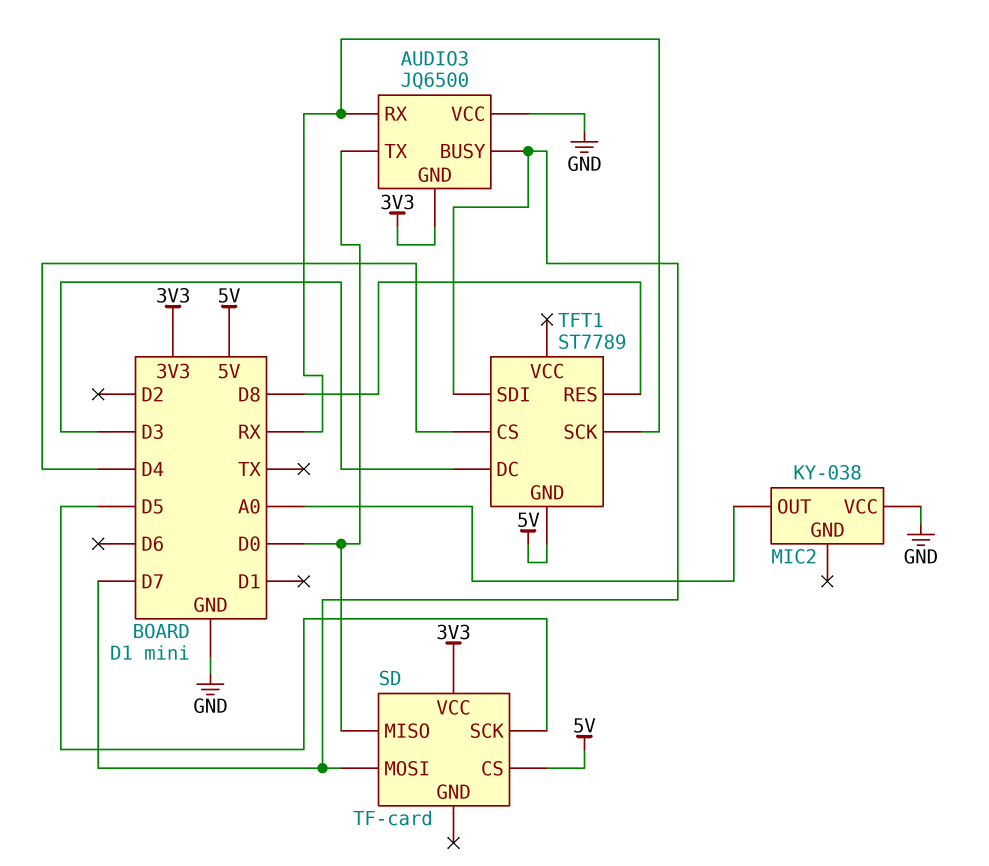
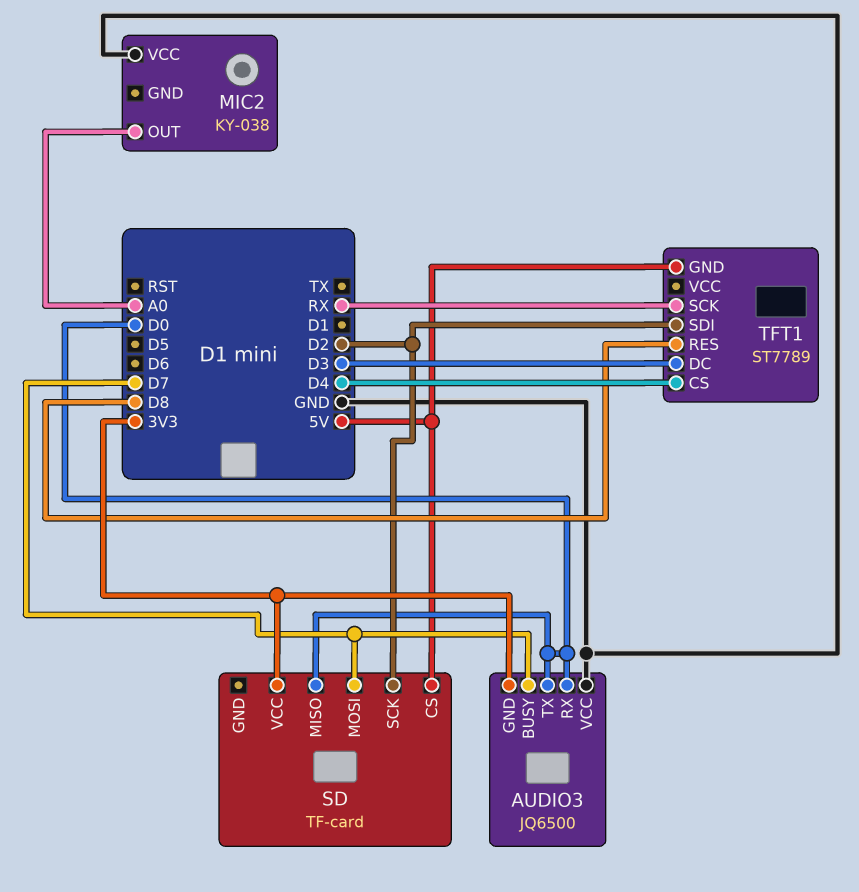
AUDIO3 pin RX: RX -> D0
SD pin SCK: D5 -> D2
TFT1 pin SDI: D7 -> D2

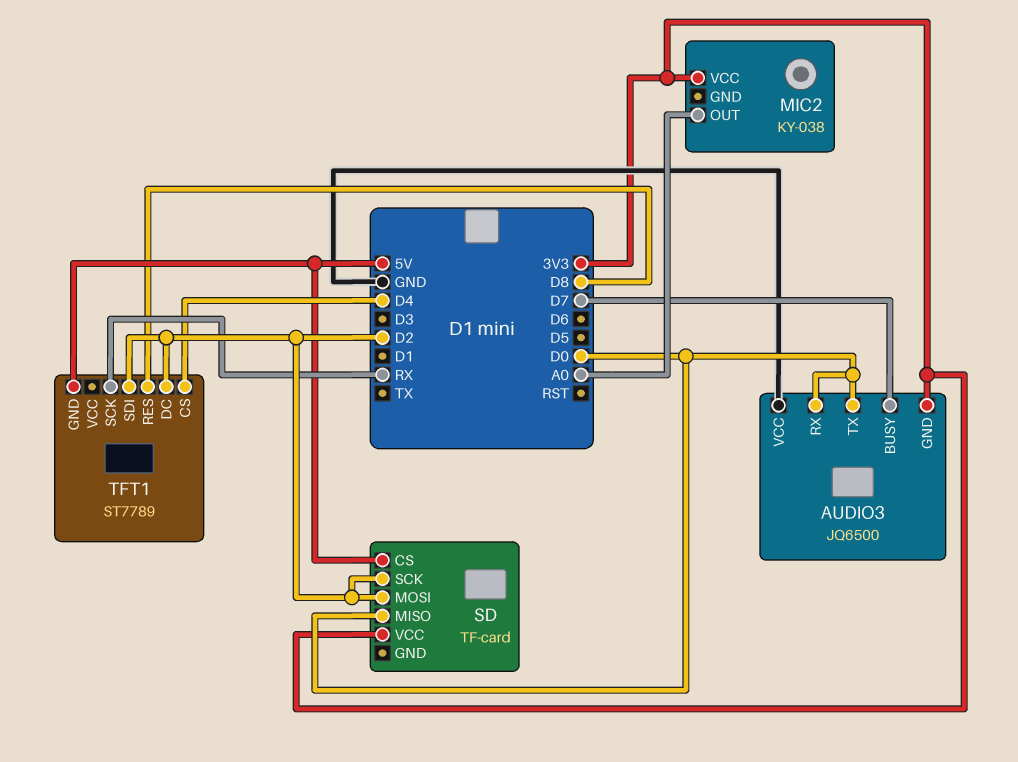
MIC2 pin VCC: GND -> 3V3
SD pin MOSI: D7 -> D2
TFT1 pin DC: D3 -> D2

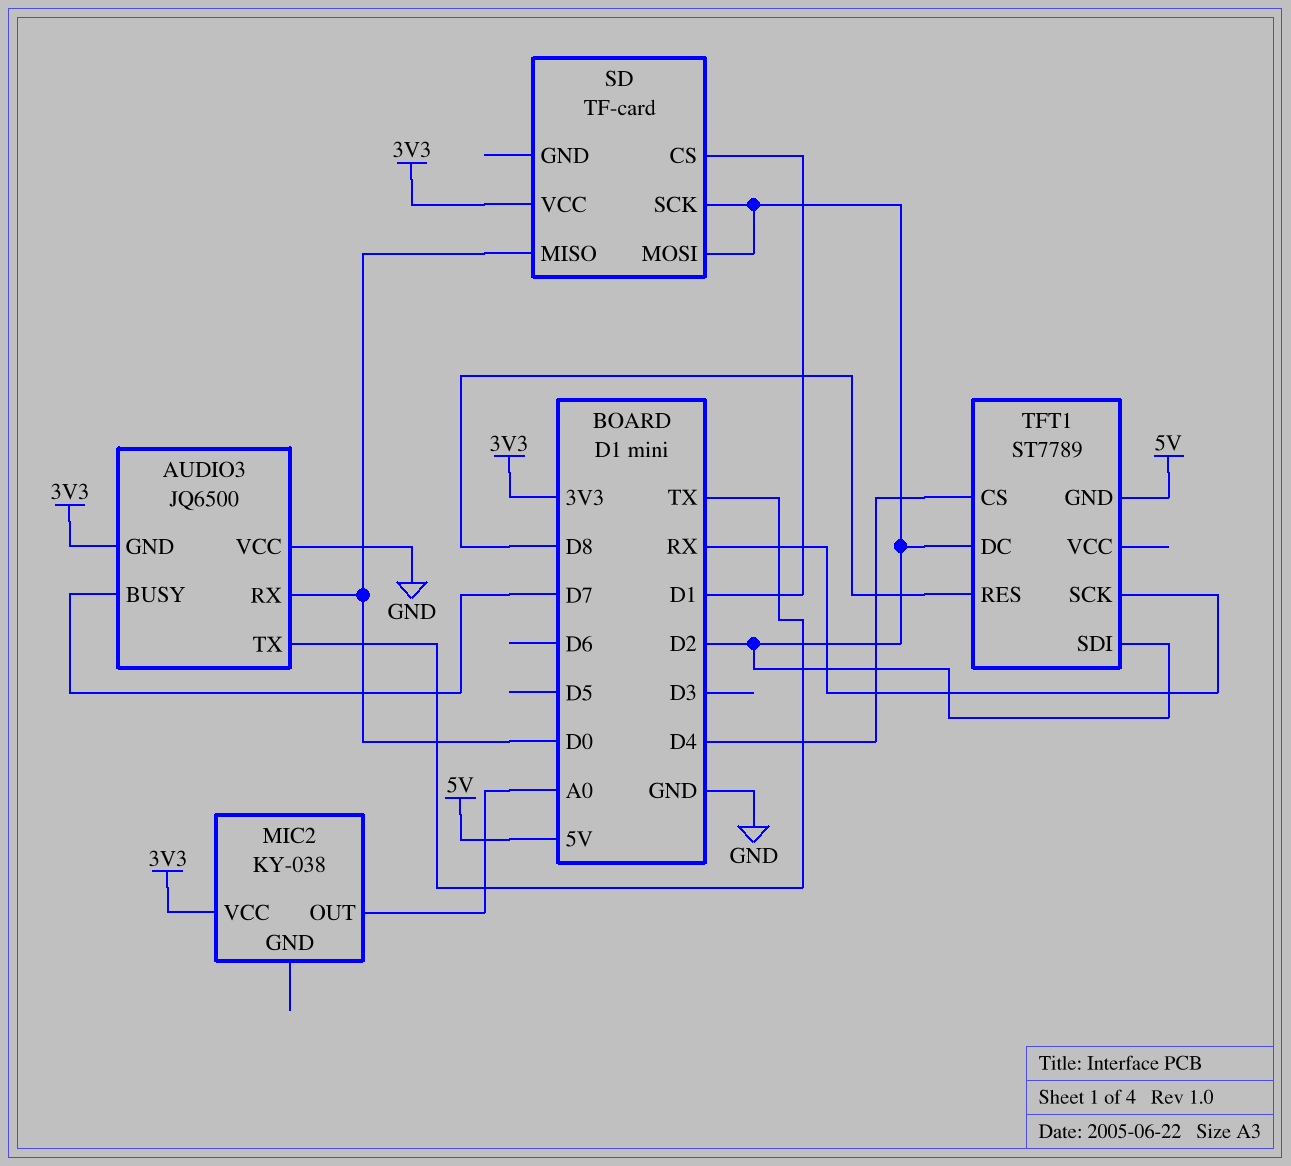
AUDIO3 pin TX: D0 -> TX
SD pin CS: 5V -> D1

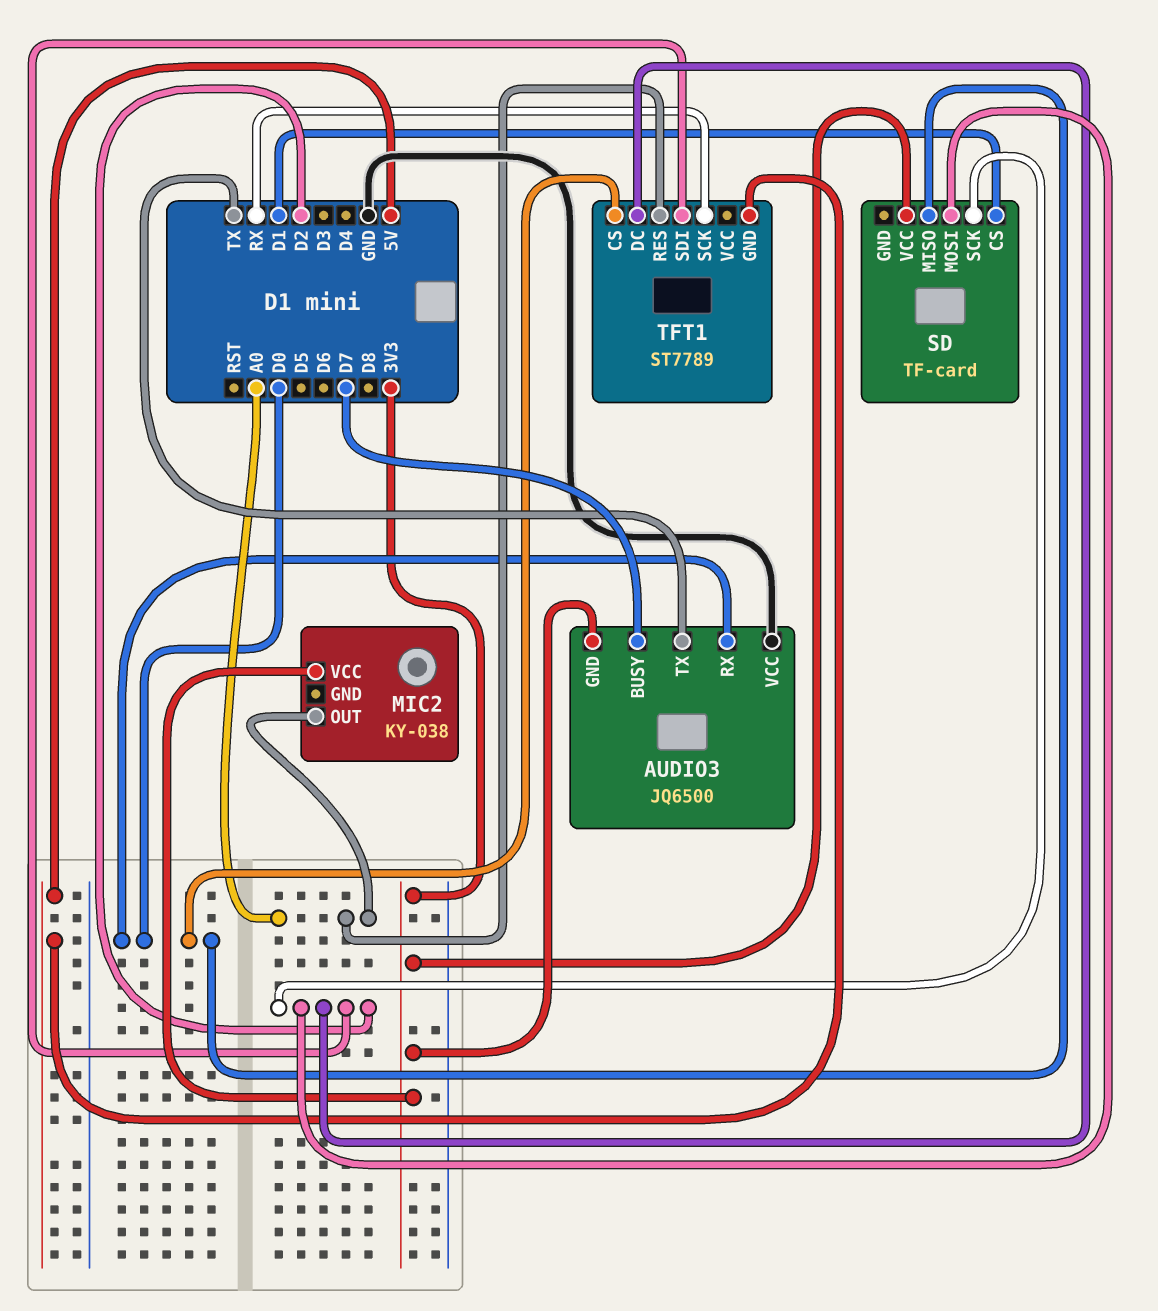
TFT1 pin CS: D4 -> D0
TFT1 pin RES: D8 -> A0

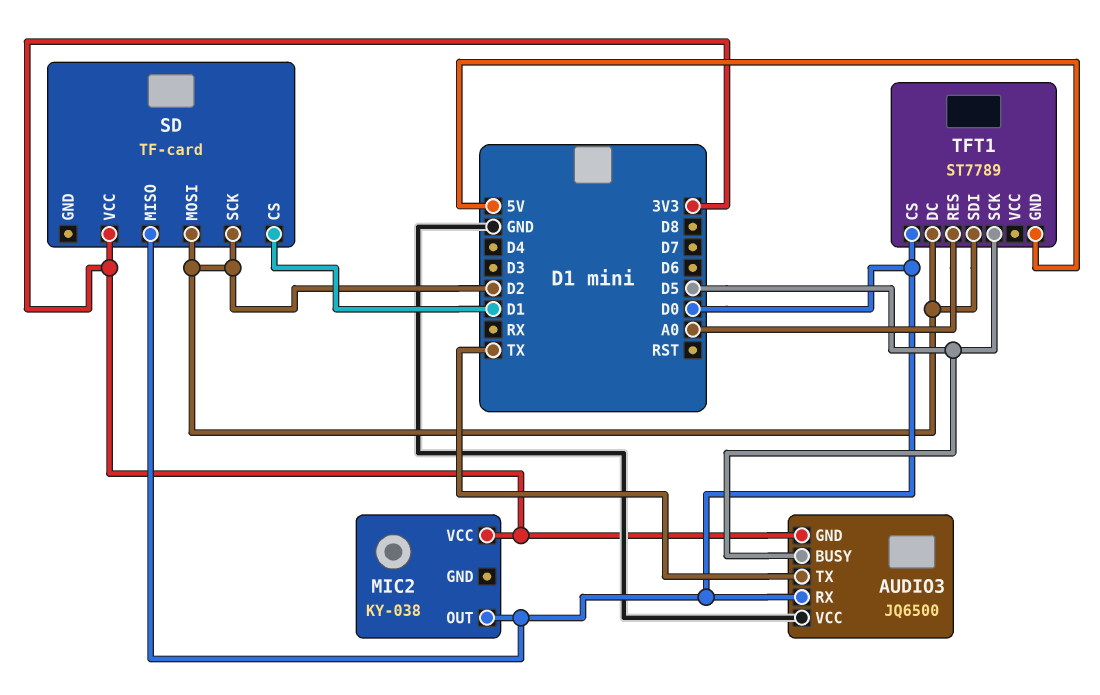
AUDIO3 pin BUSY: D7 -> D5
MIC2 pin OUT: A0 -> D0
TFT1 pin SCK: RX -> D5

